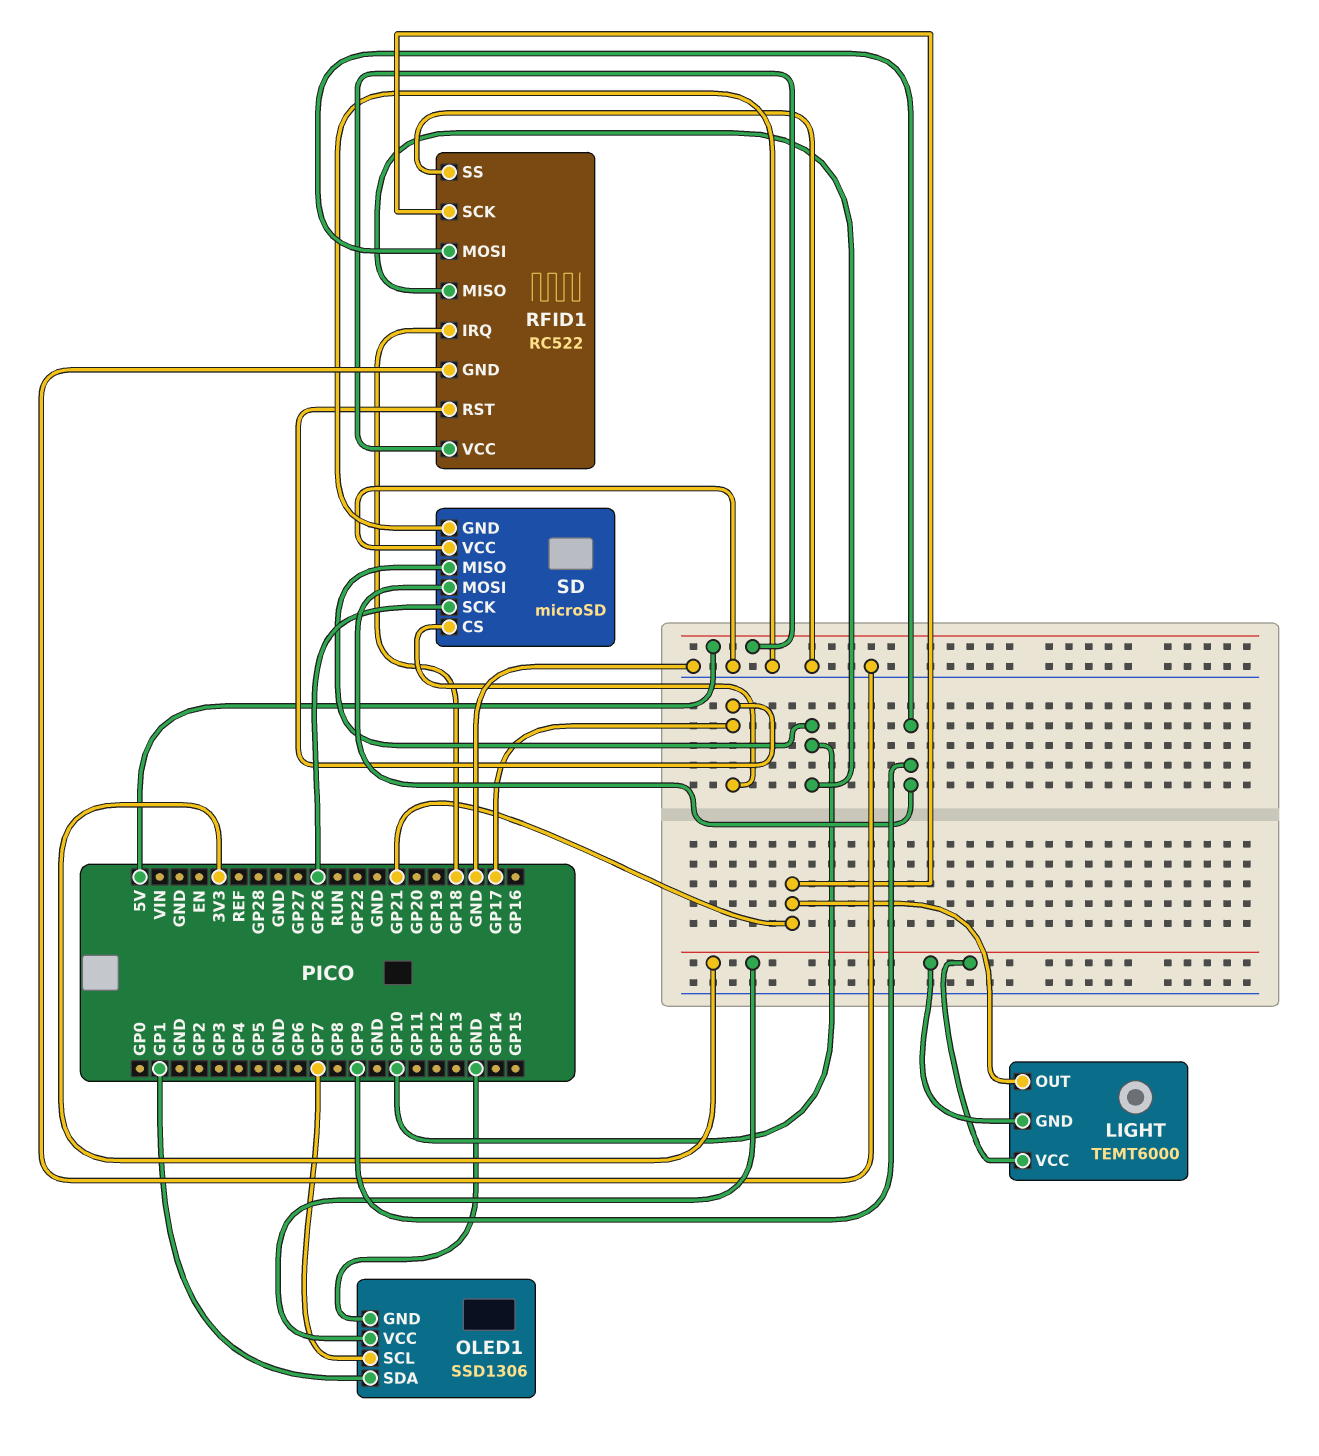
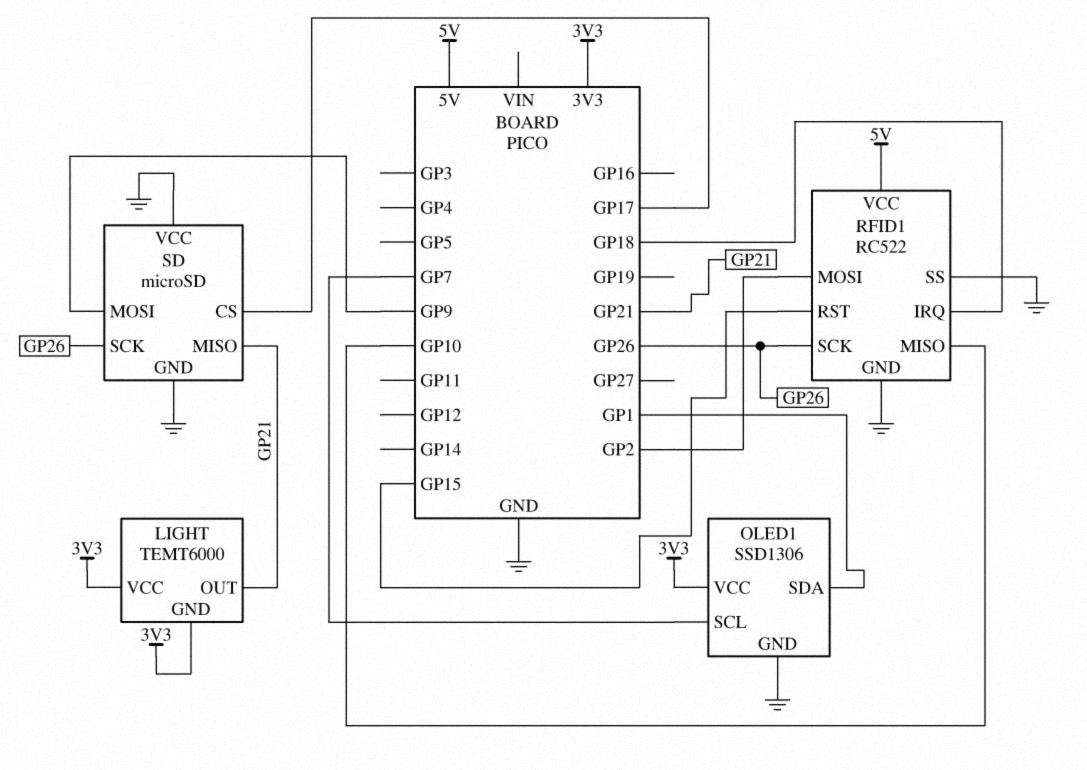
RFID1 pin MOSI: GP9 -> GP2
RFID1 pin RST: GP17 -> GP15
RFID1 pin SCK: GP21 -> GP26
SD pin MISO: GP10 -> GP21

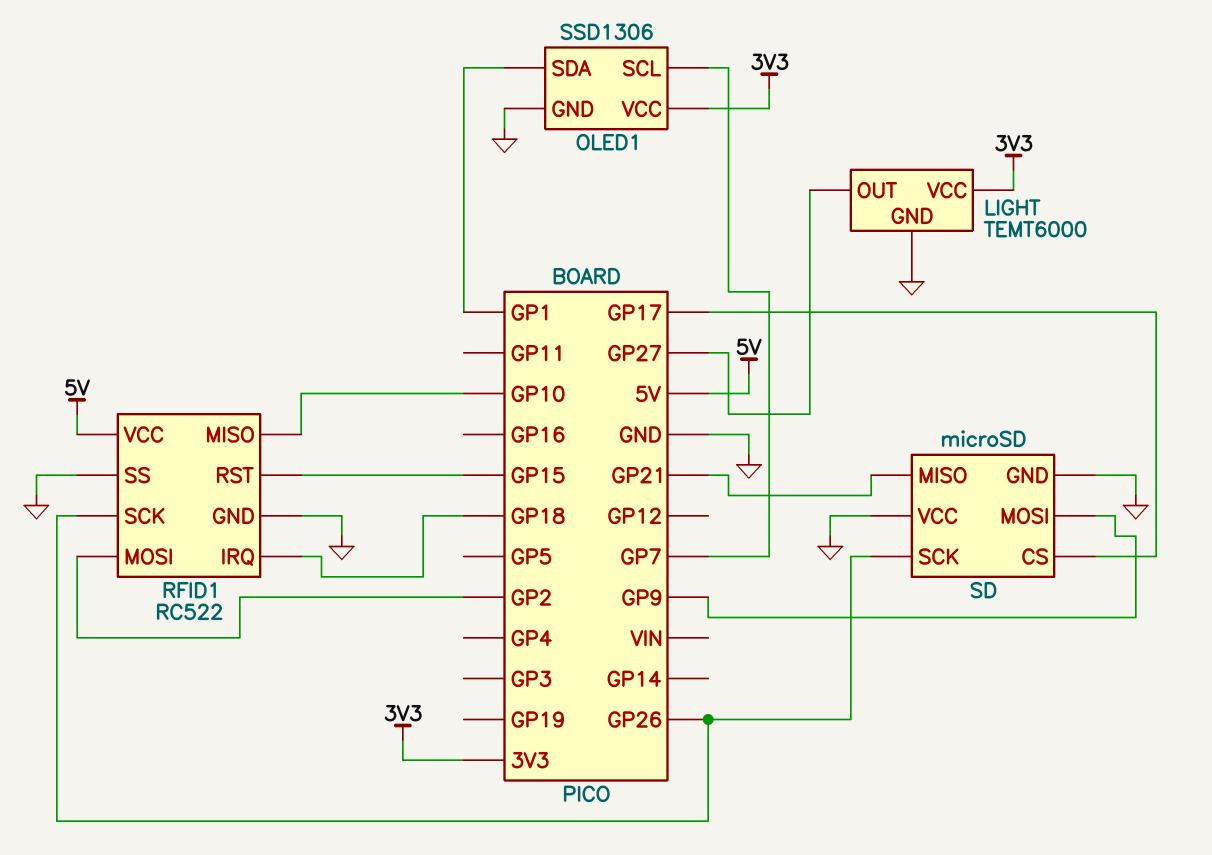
LIGHT pin GND: 3V3 -> GND
LIGHT pin OUT: GP21 -> GP27

